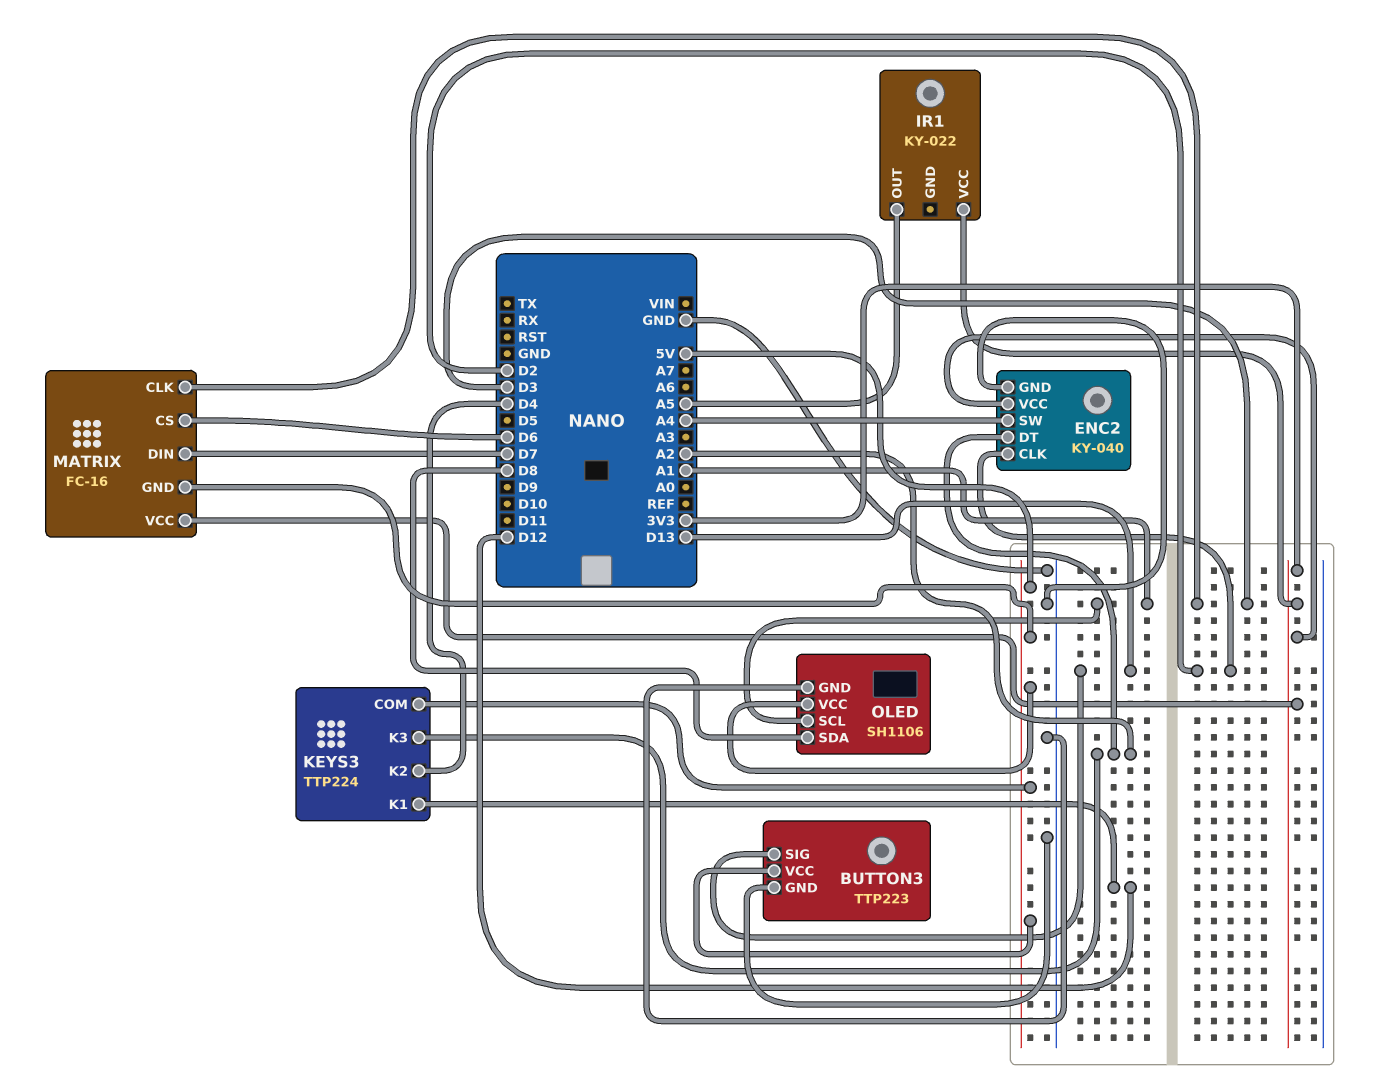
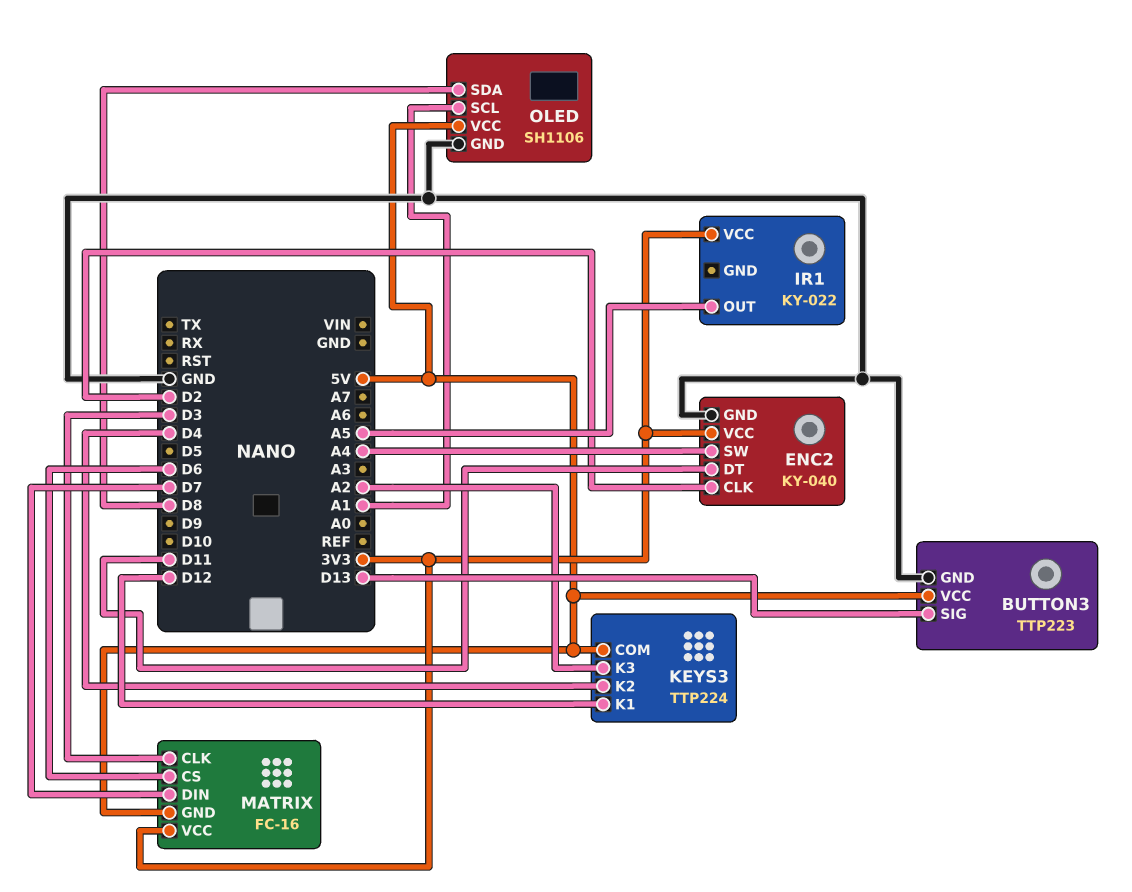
ENC2 pin DT: A2 -> D11

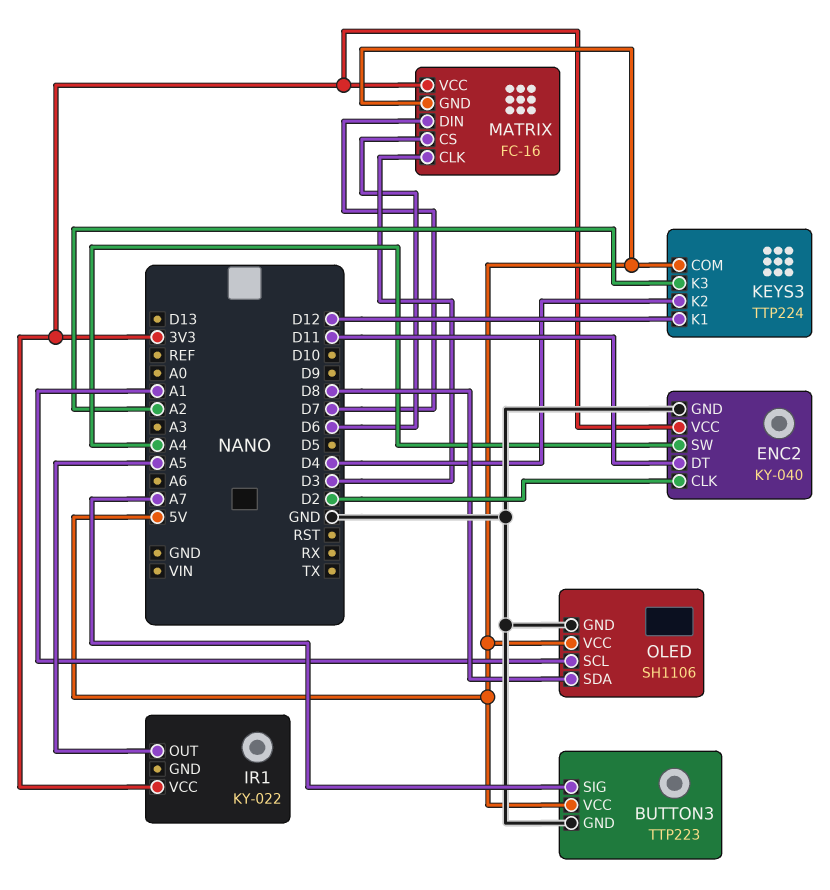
BUTTON3 pin SIG: D13 -> A7

